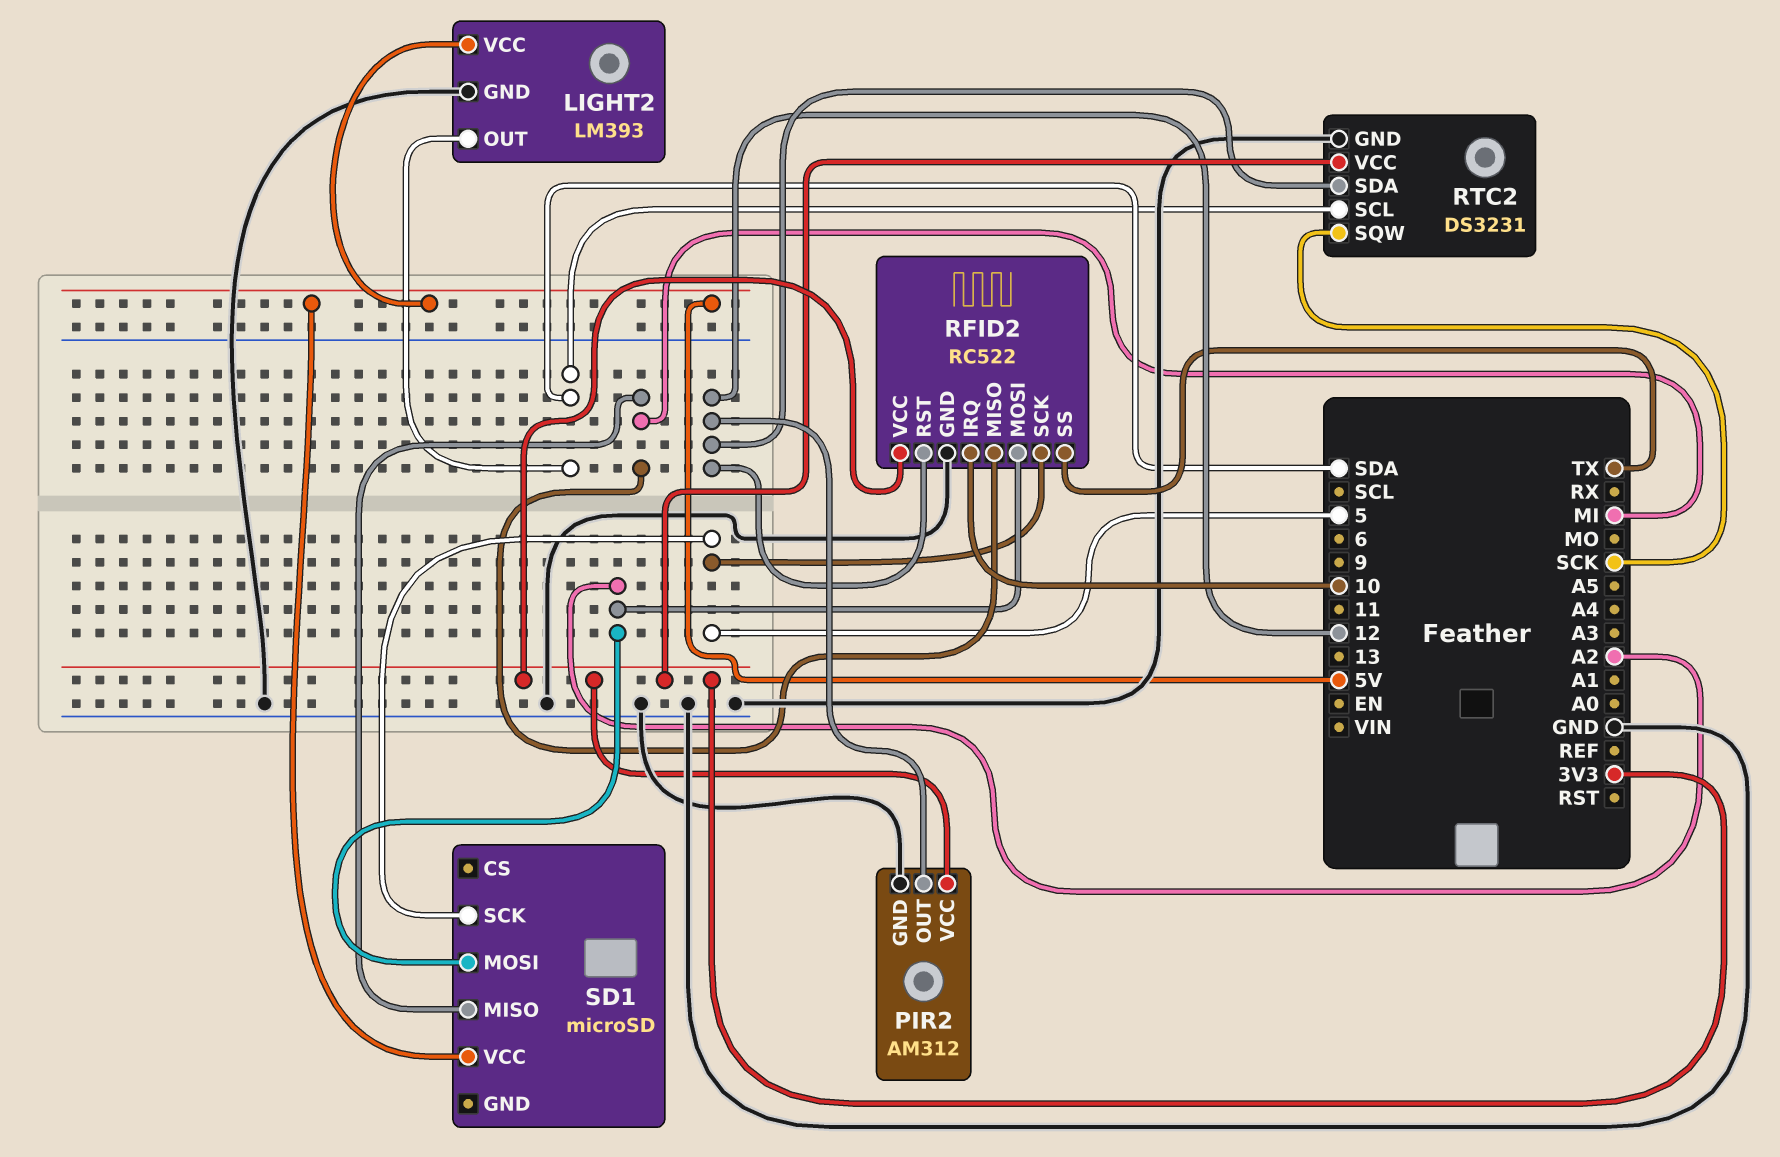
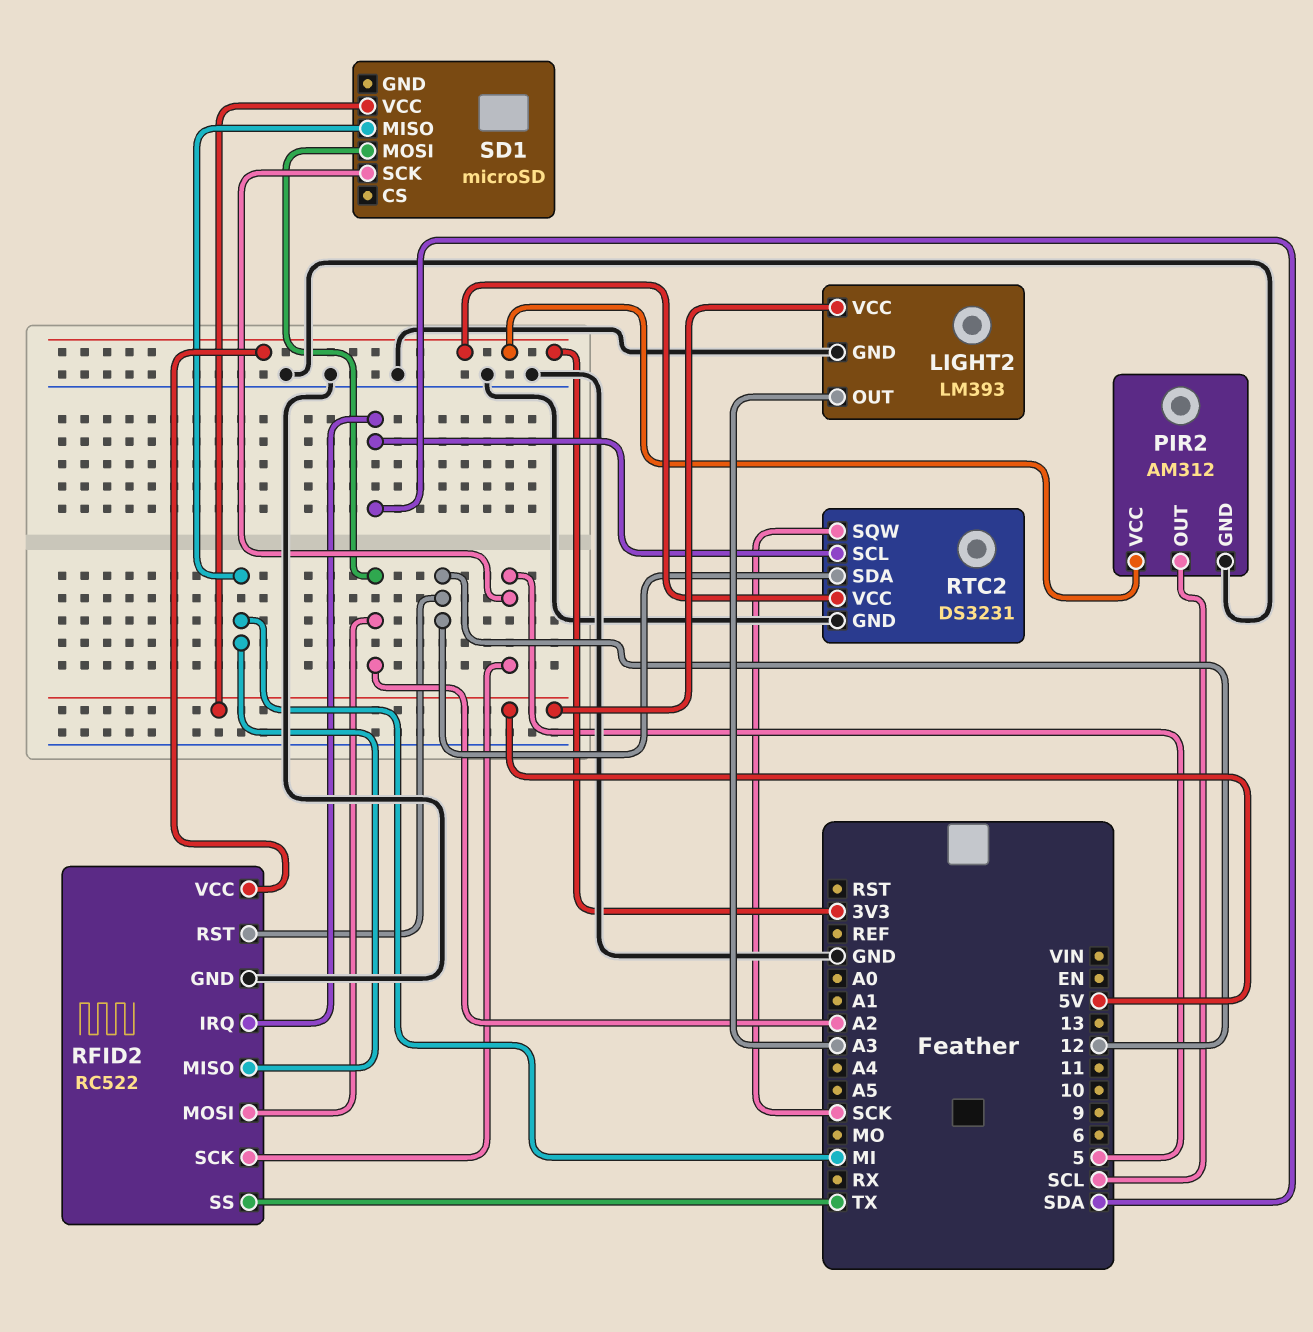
LIGHT2 pin OUT: SDA -> A3
PIR2 pin OUT: 12 -> SCL
RFID2 pin IRQ: 10 -> SDA

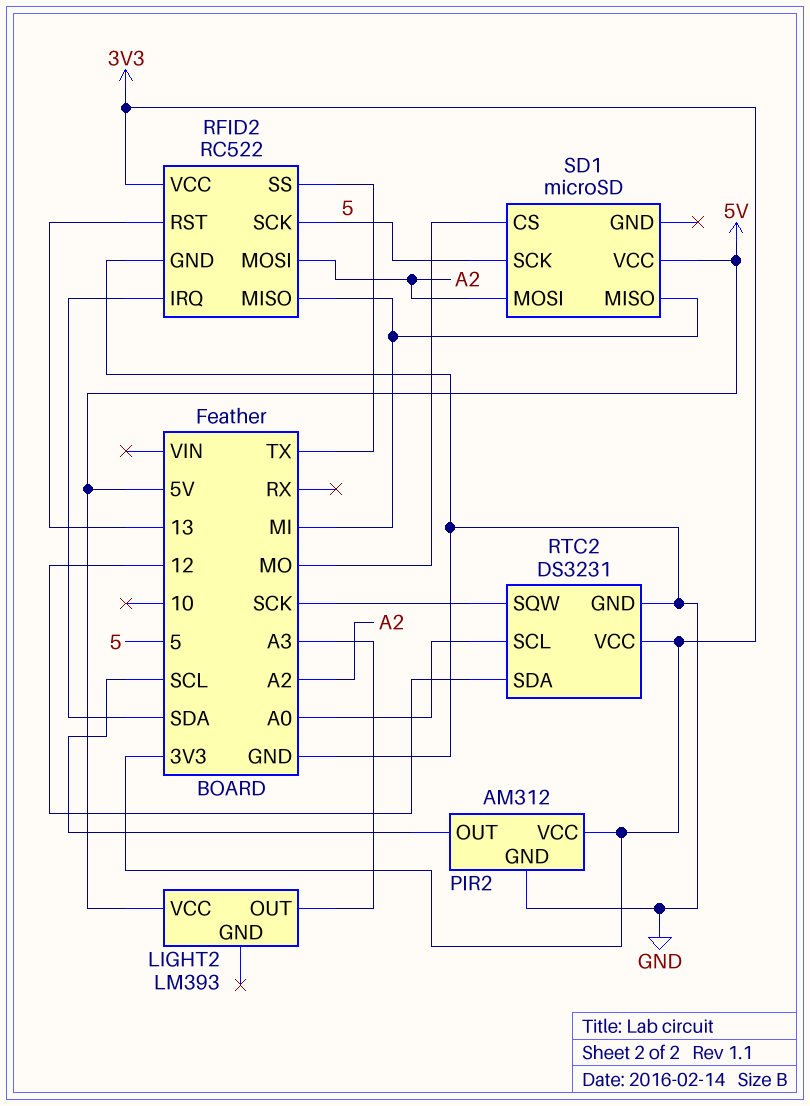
LIGHT2 pin GND: GND -> none
RFID2 pin RST: 12 -> 13
RTC2 pin SCL: SDA -> A0
SD1 pin CS: none -> MO

